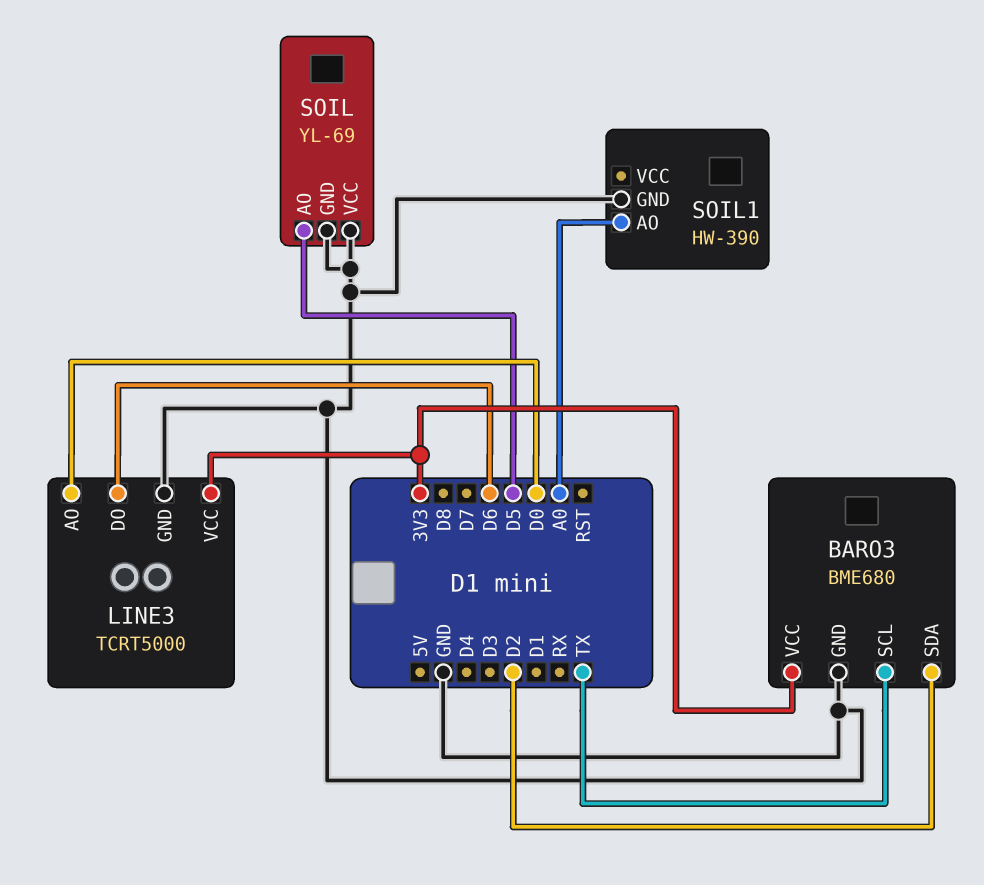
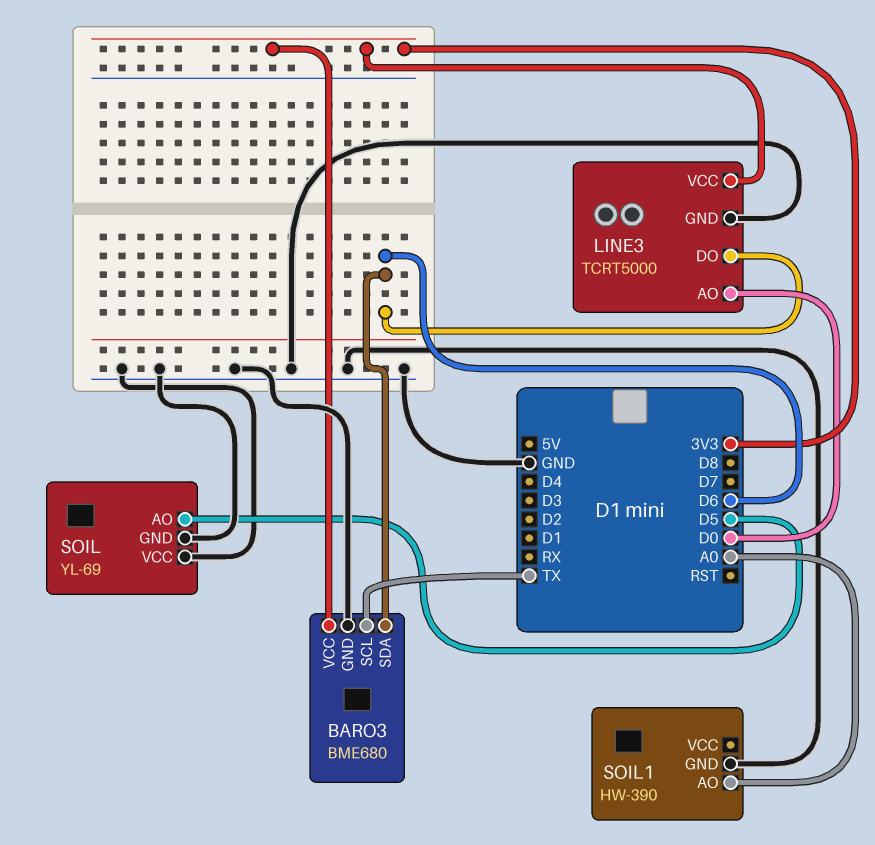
BARO3 pin SDA: D2 -> D6

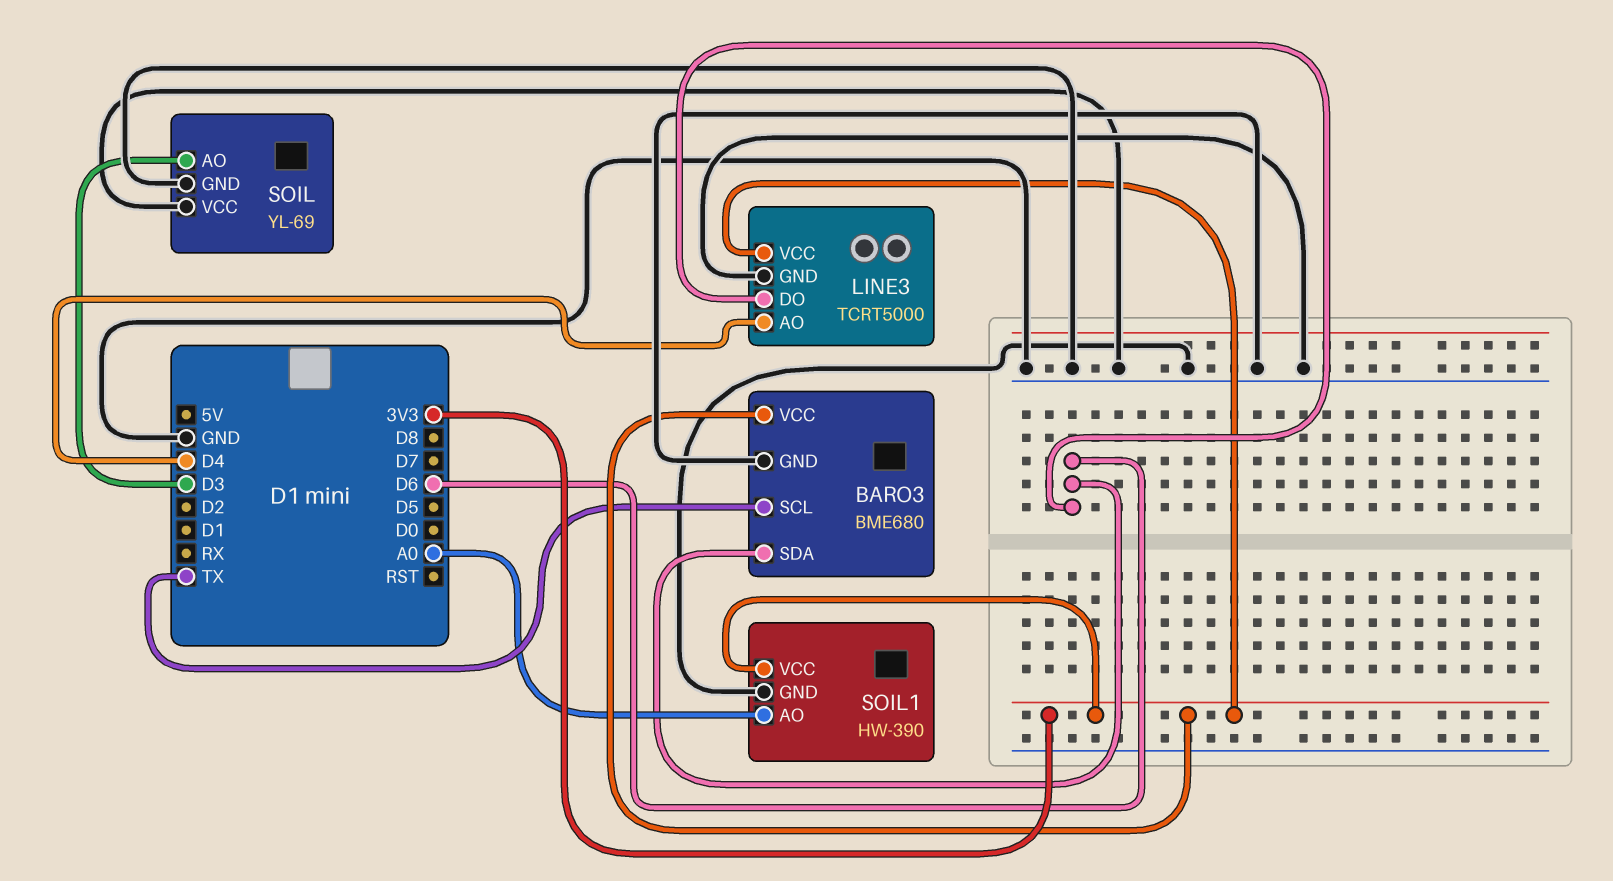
LINE3 pin AO: D0 -> D4
SOIL pin AO: D5 -> D3
SOIL1 pin VCC: none -> 3V3

